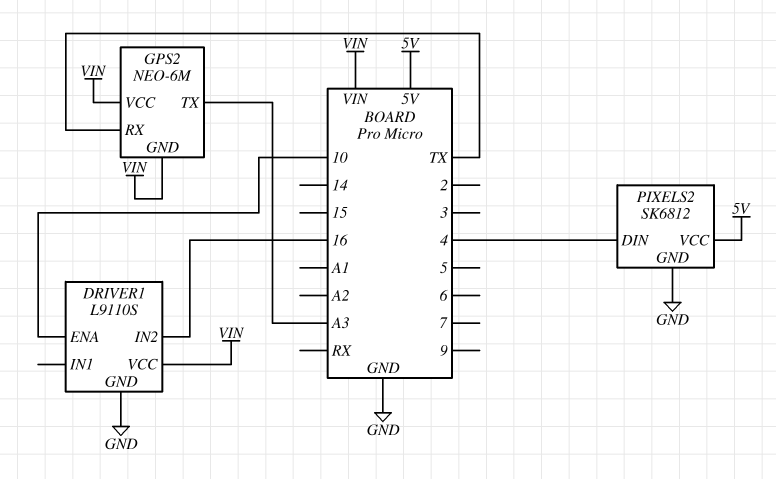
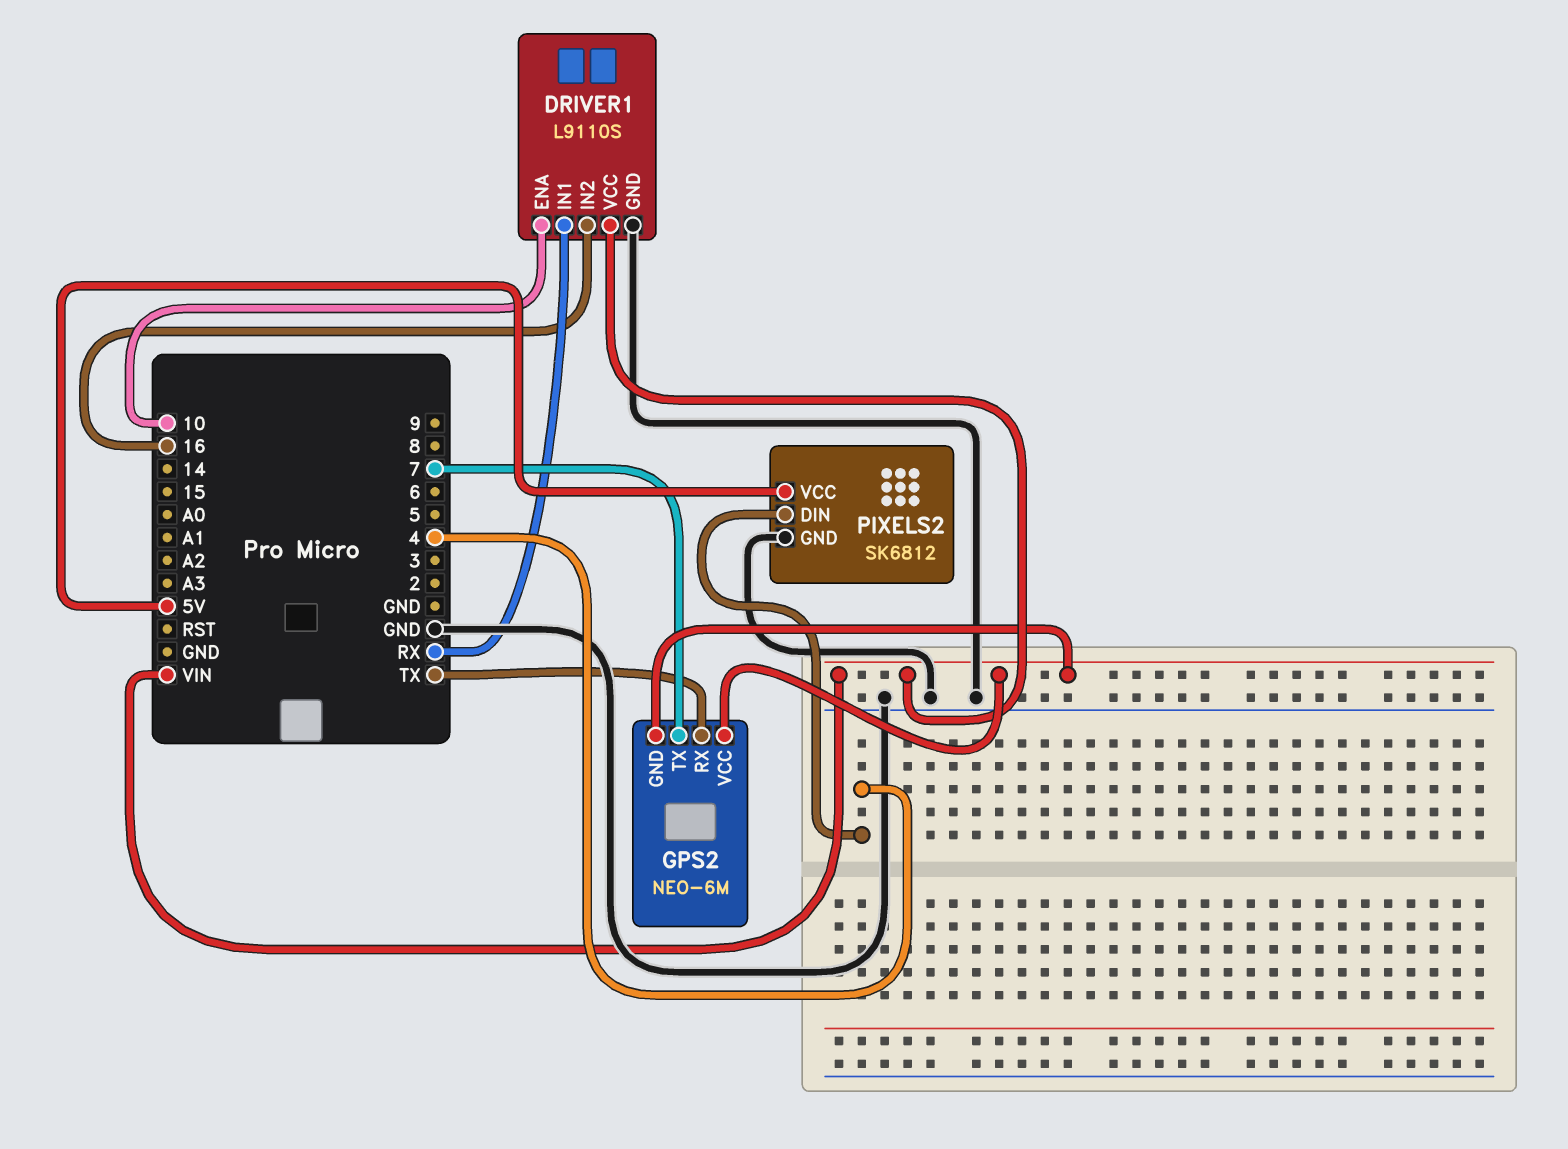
DRIVER1 pin IN1: none -> RX
GPS2 pin TX: A3 -> 7

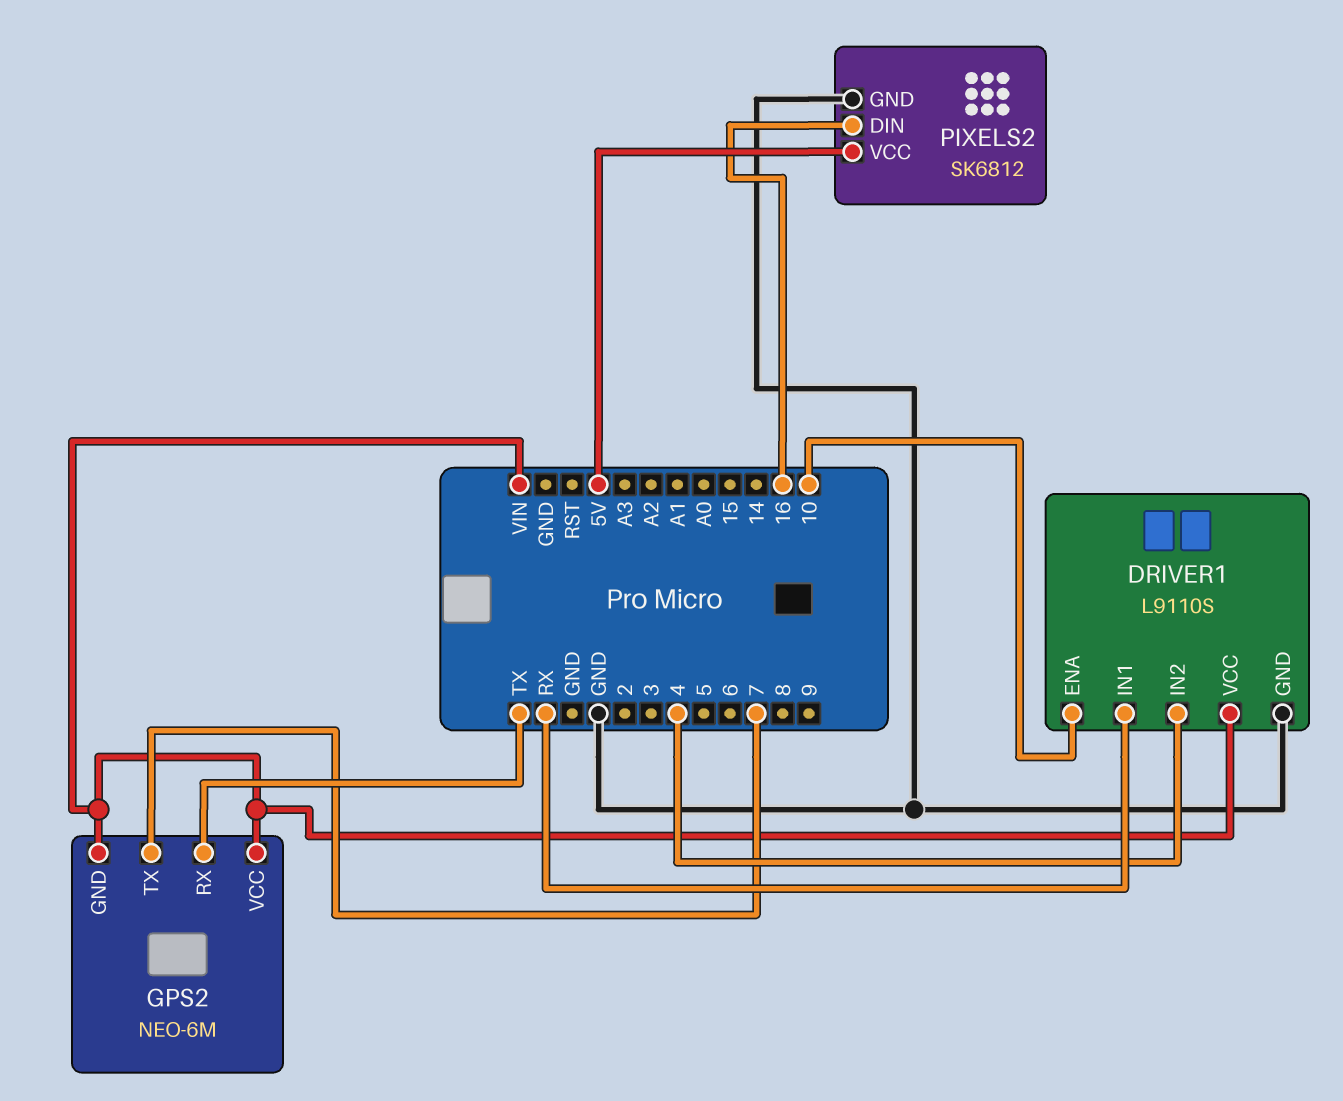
DRIVER1 pin IN2: 16 -> 4
PIXELS2 pin DIN: 4 -> 16

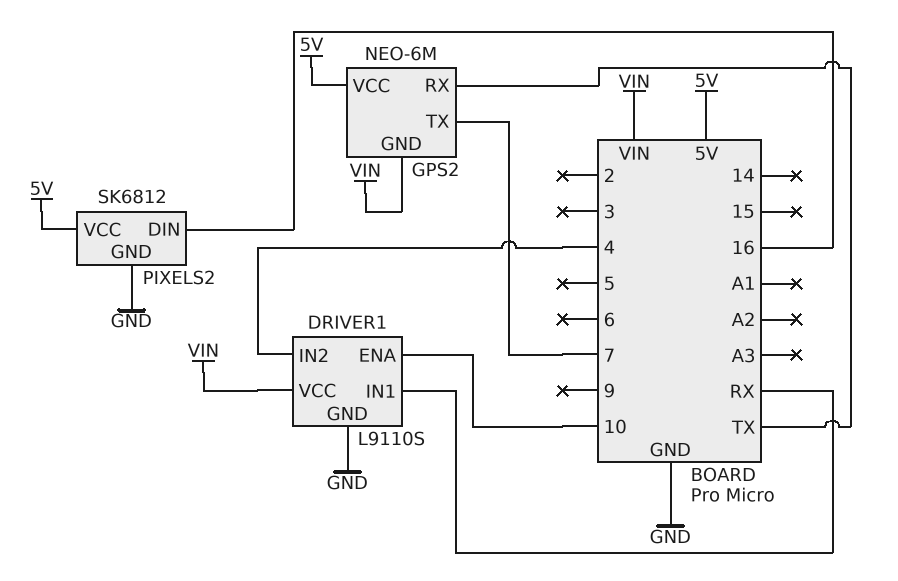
GPS2 pin VCC: VIN -> 5V

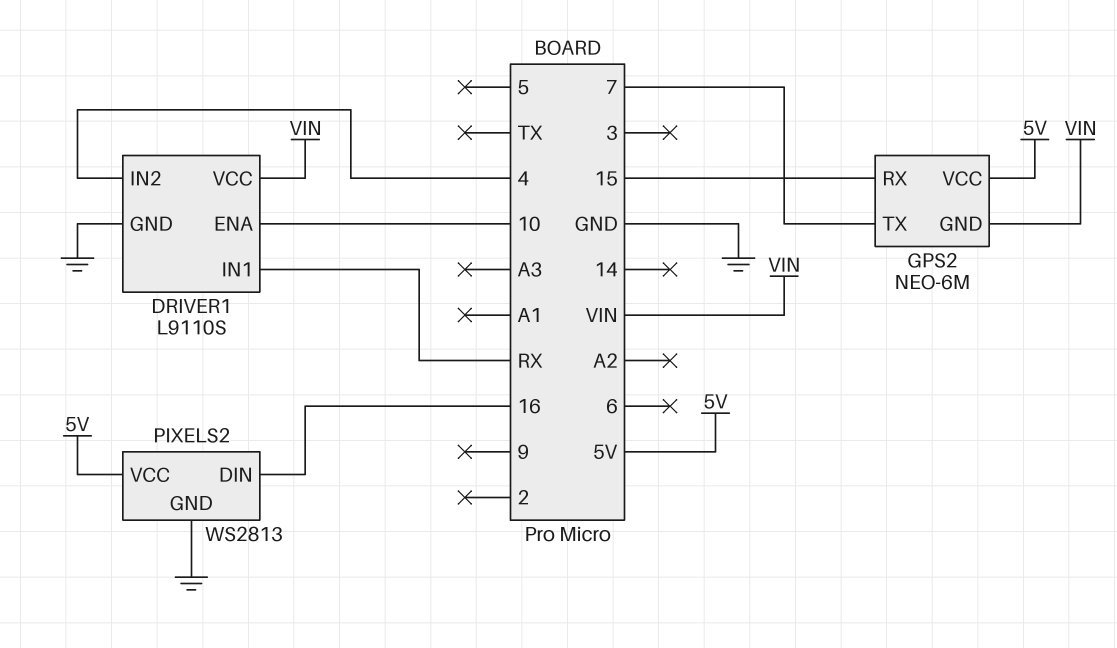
GPS2 pin RX: TX -> 15
PIXELS2: SK6812 -> WS2813

